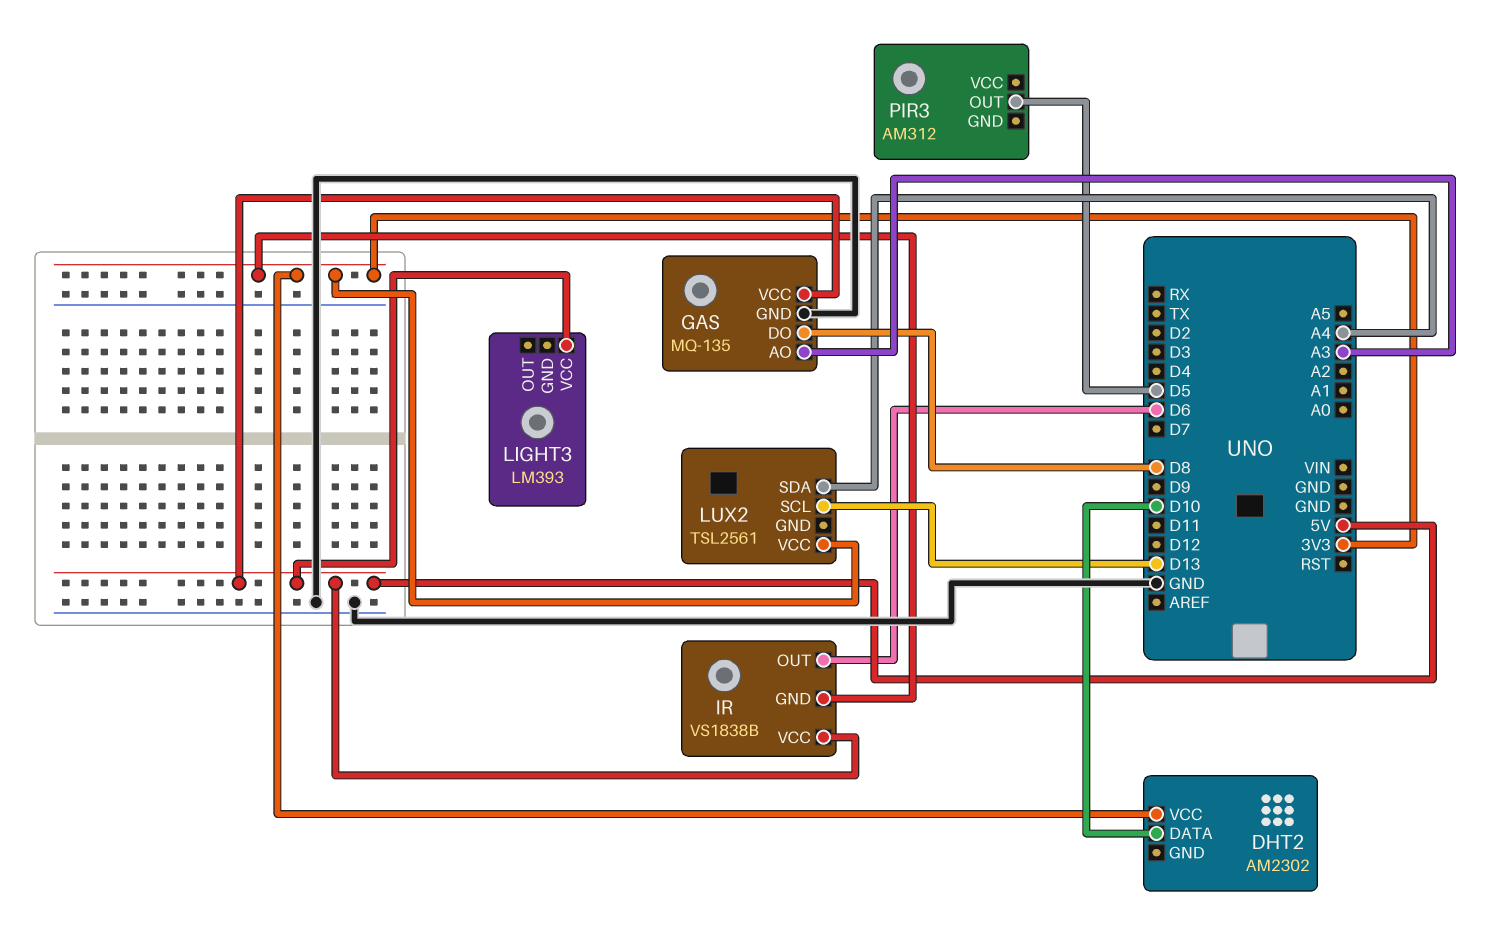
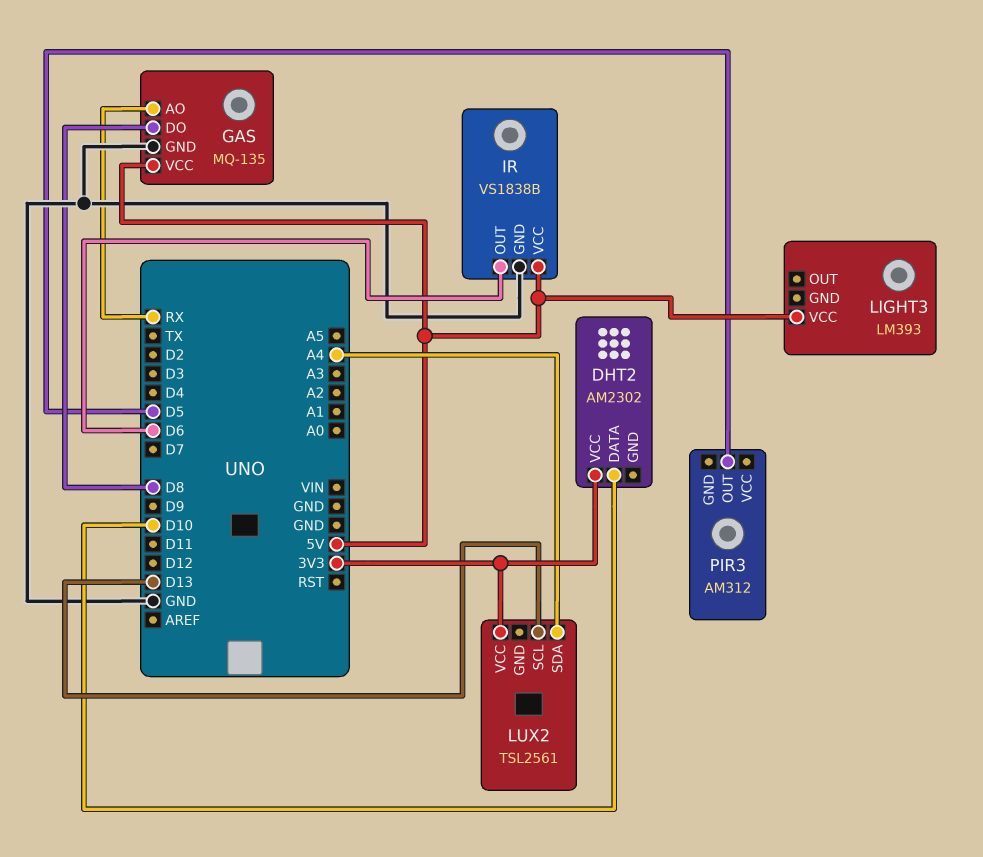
GAS pin AO: A3 -> RX
IR pin GND: 3V3 -> GND

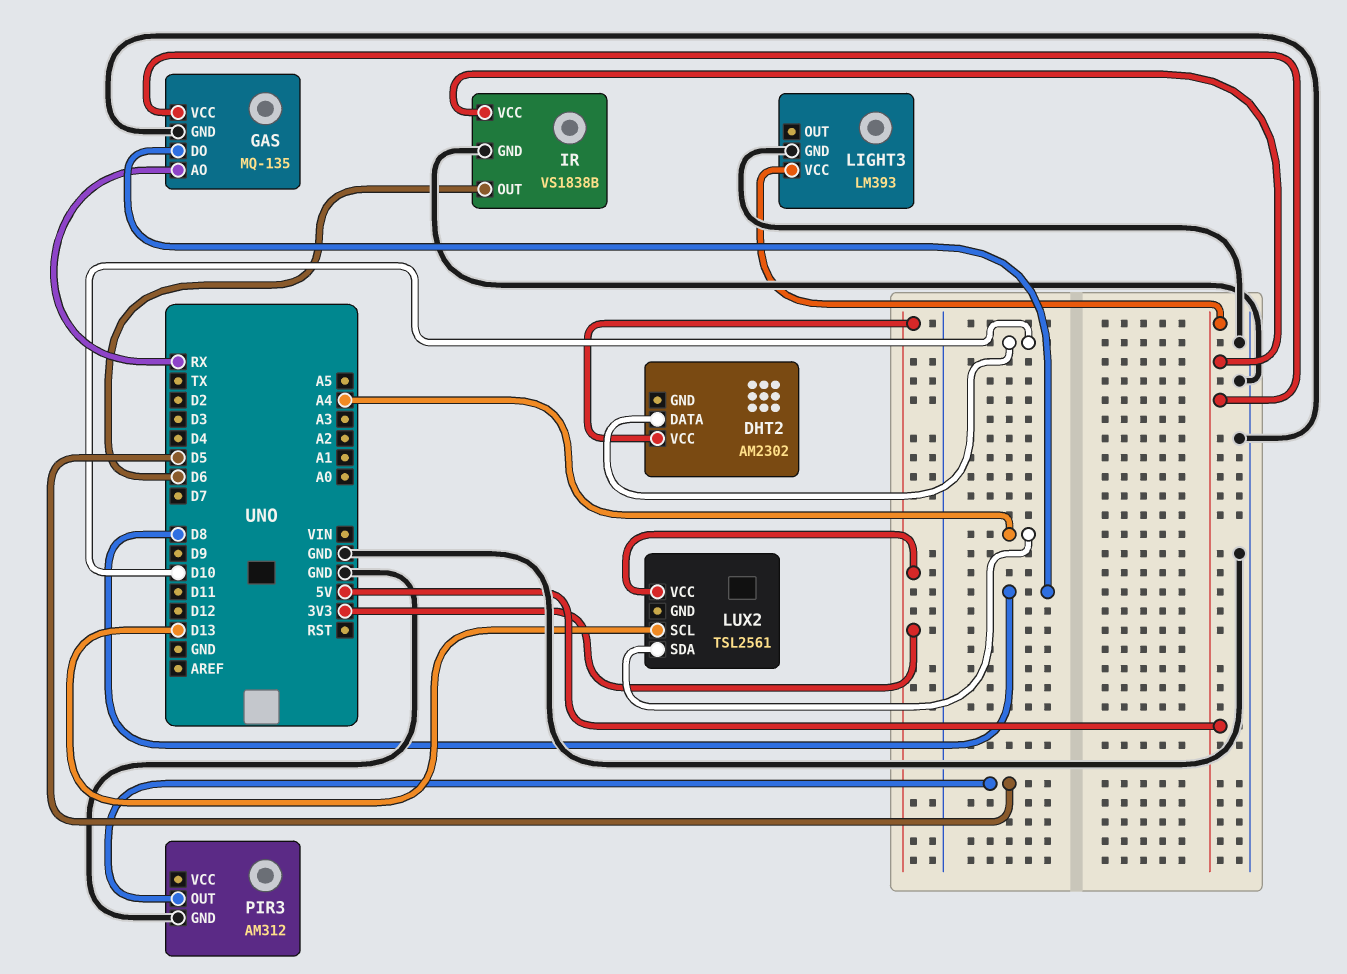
LIGHT3 pin GND: none -> GND
PIR3 pin GND: none -> GND

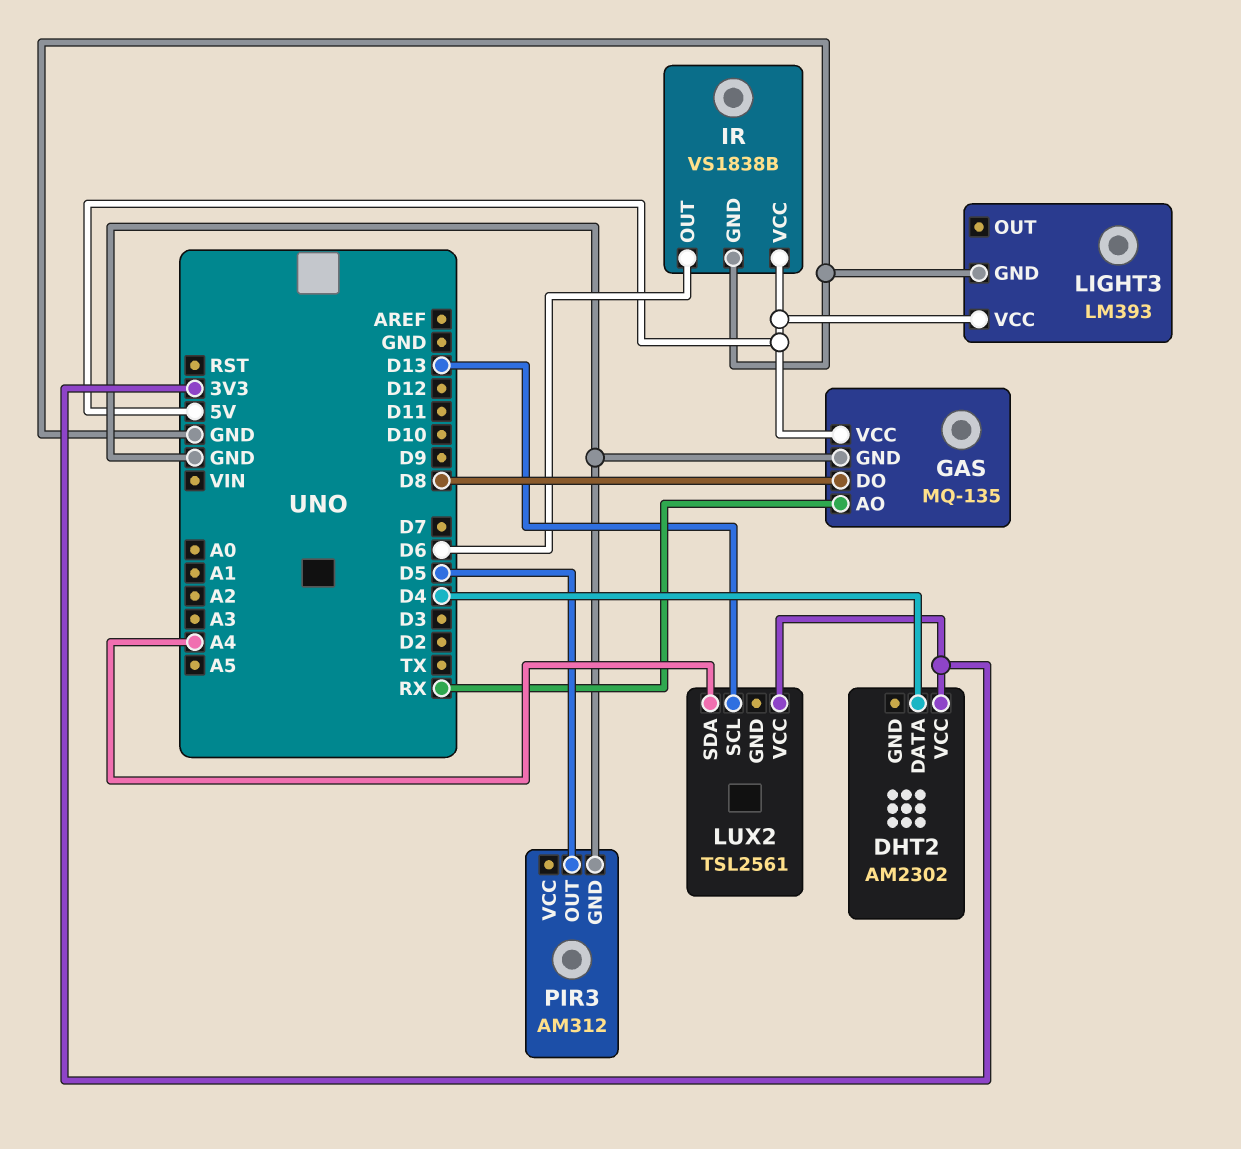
DHT2 pin DATA: D10 -> D4

